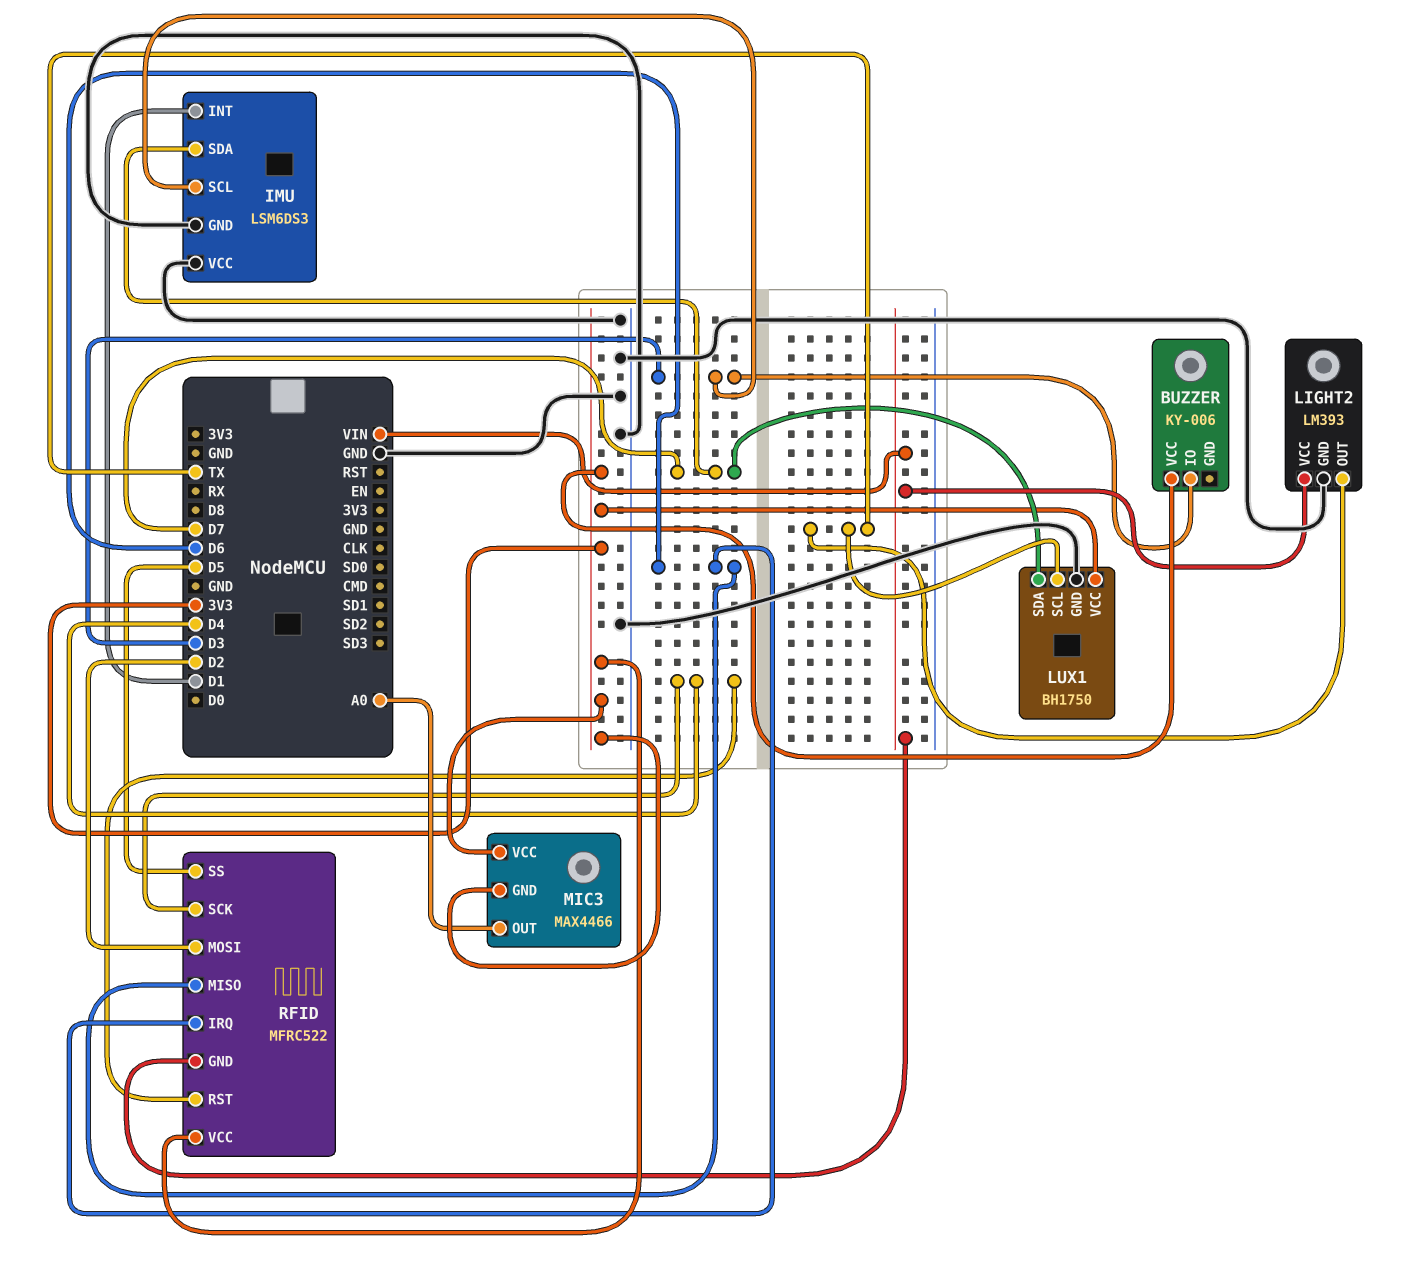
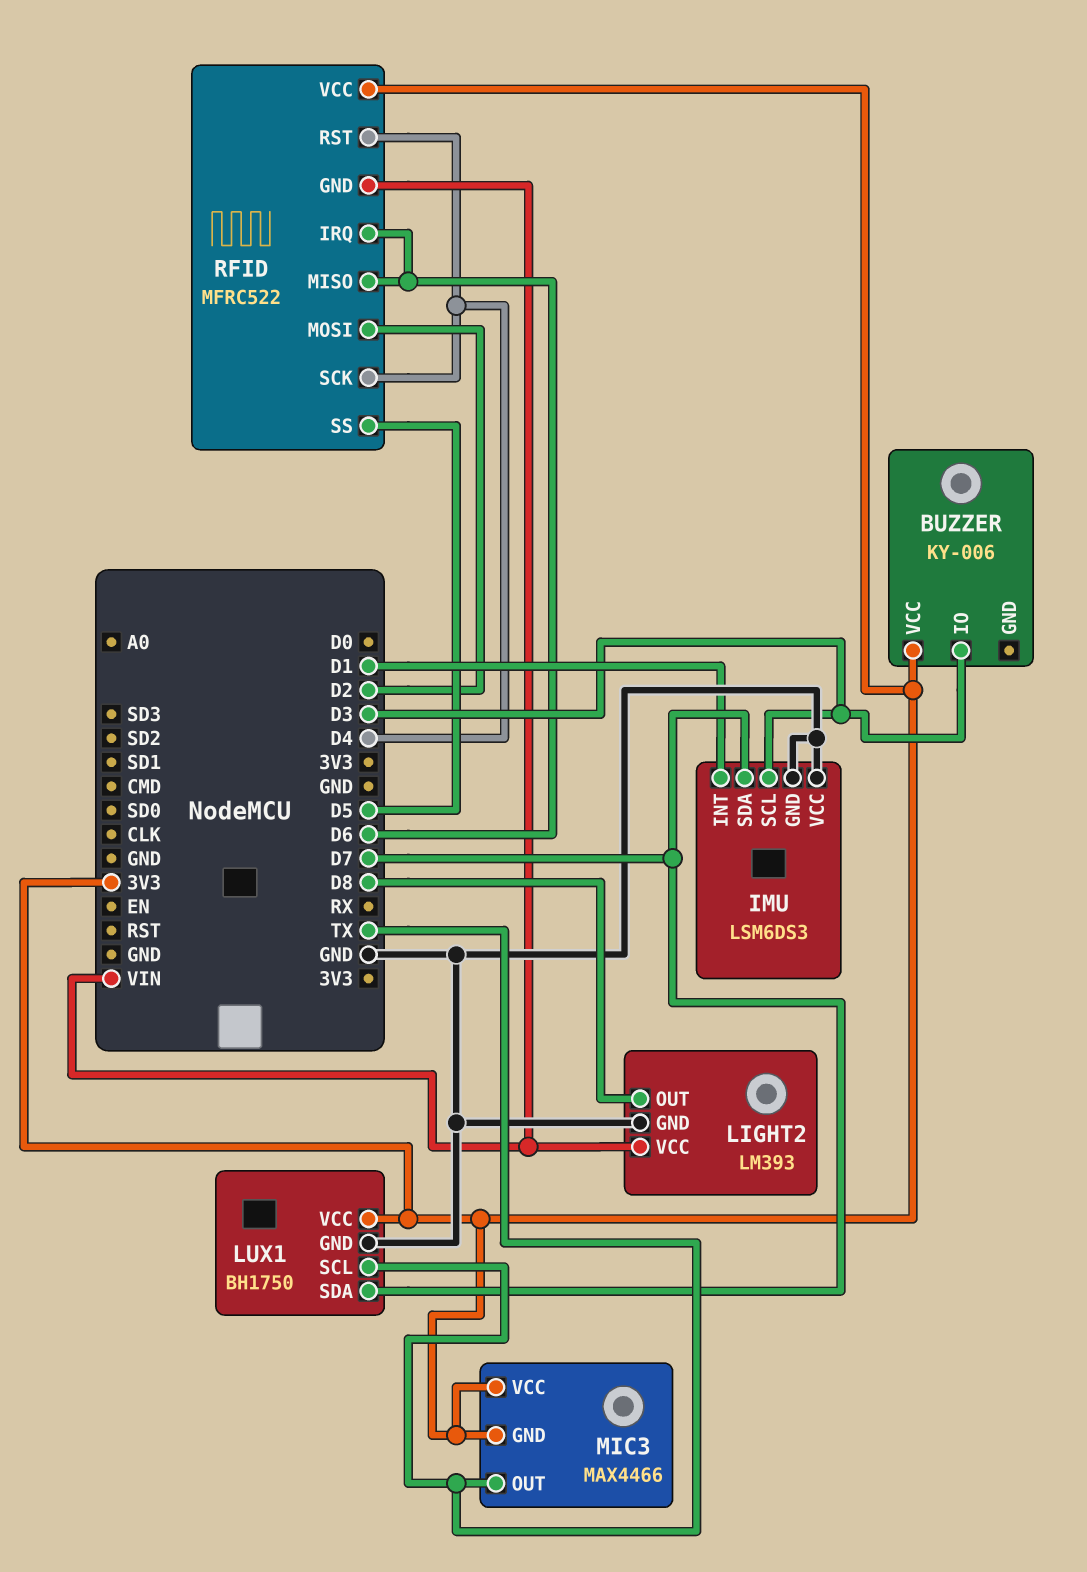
LIGHT2 pin OUT: TX -> D8
MIC3 pin OUT: A0 -> TX

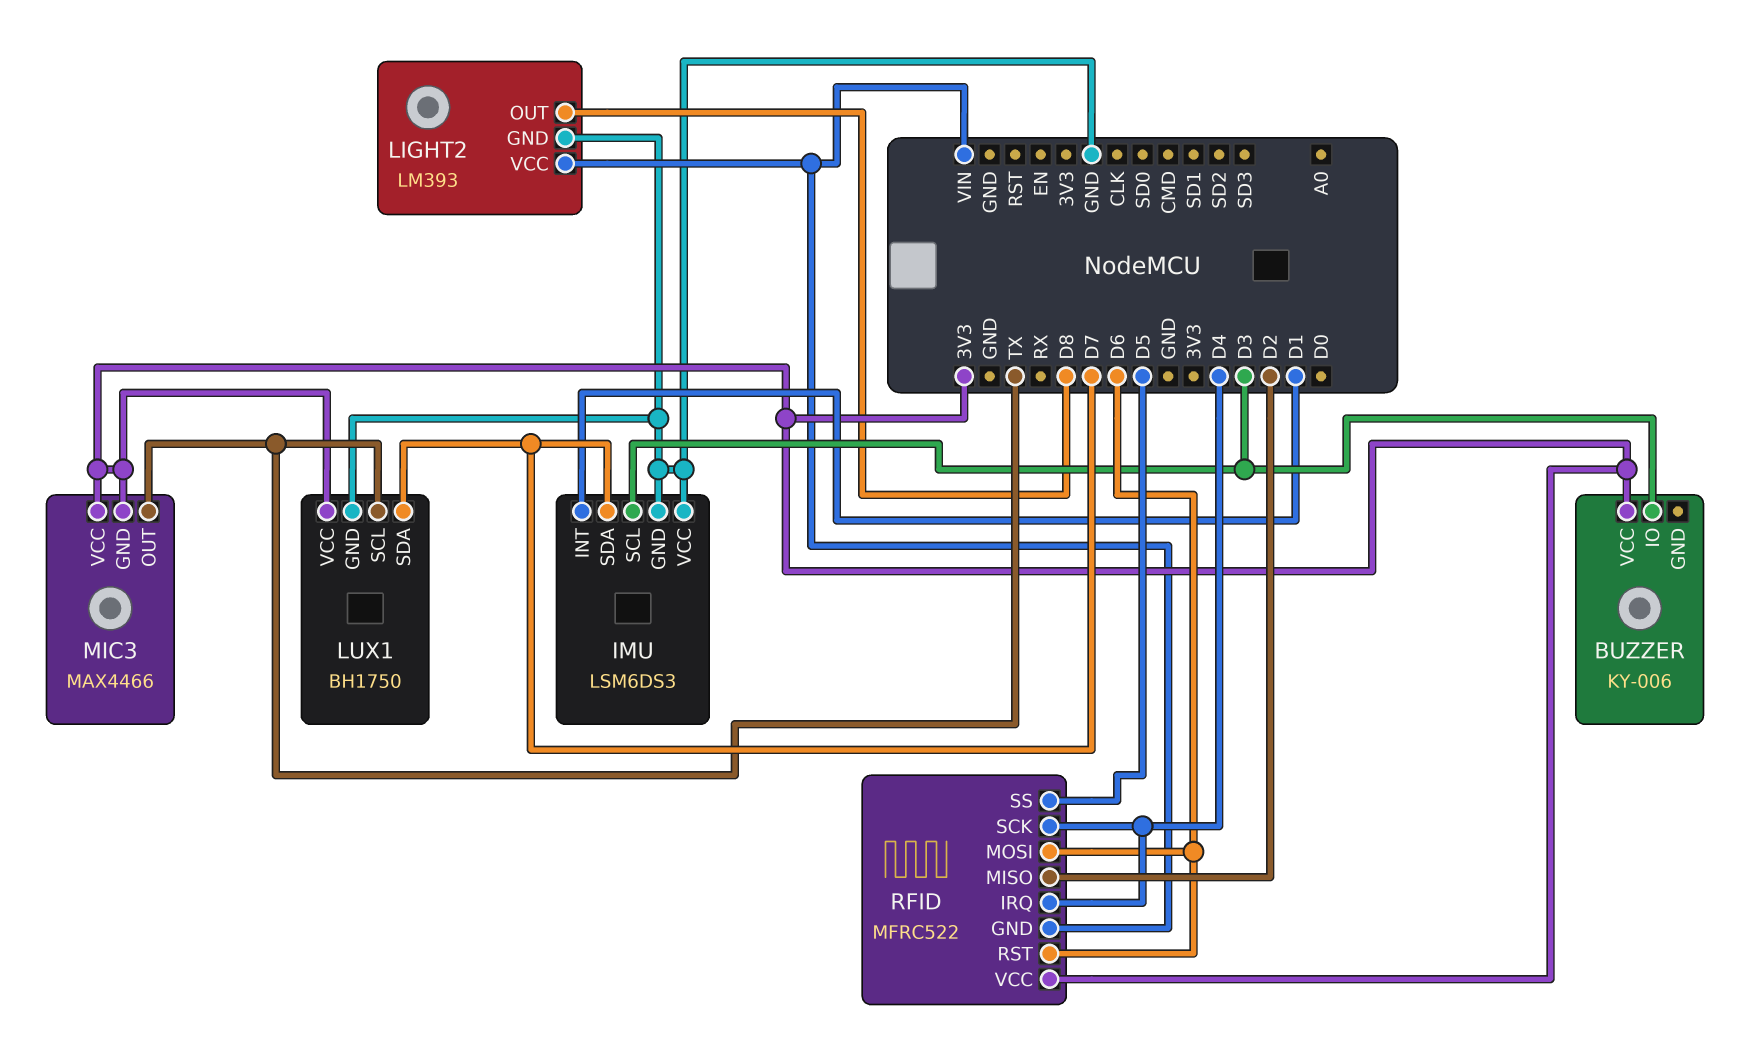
RFID pin IRQ: D6 -> D4
RFID pin MISO: D6 -> D2
RFID pin MOSI: D2 -> D6
RFID pin RST: D4 -> D6

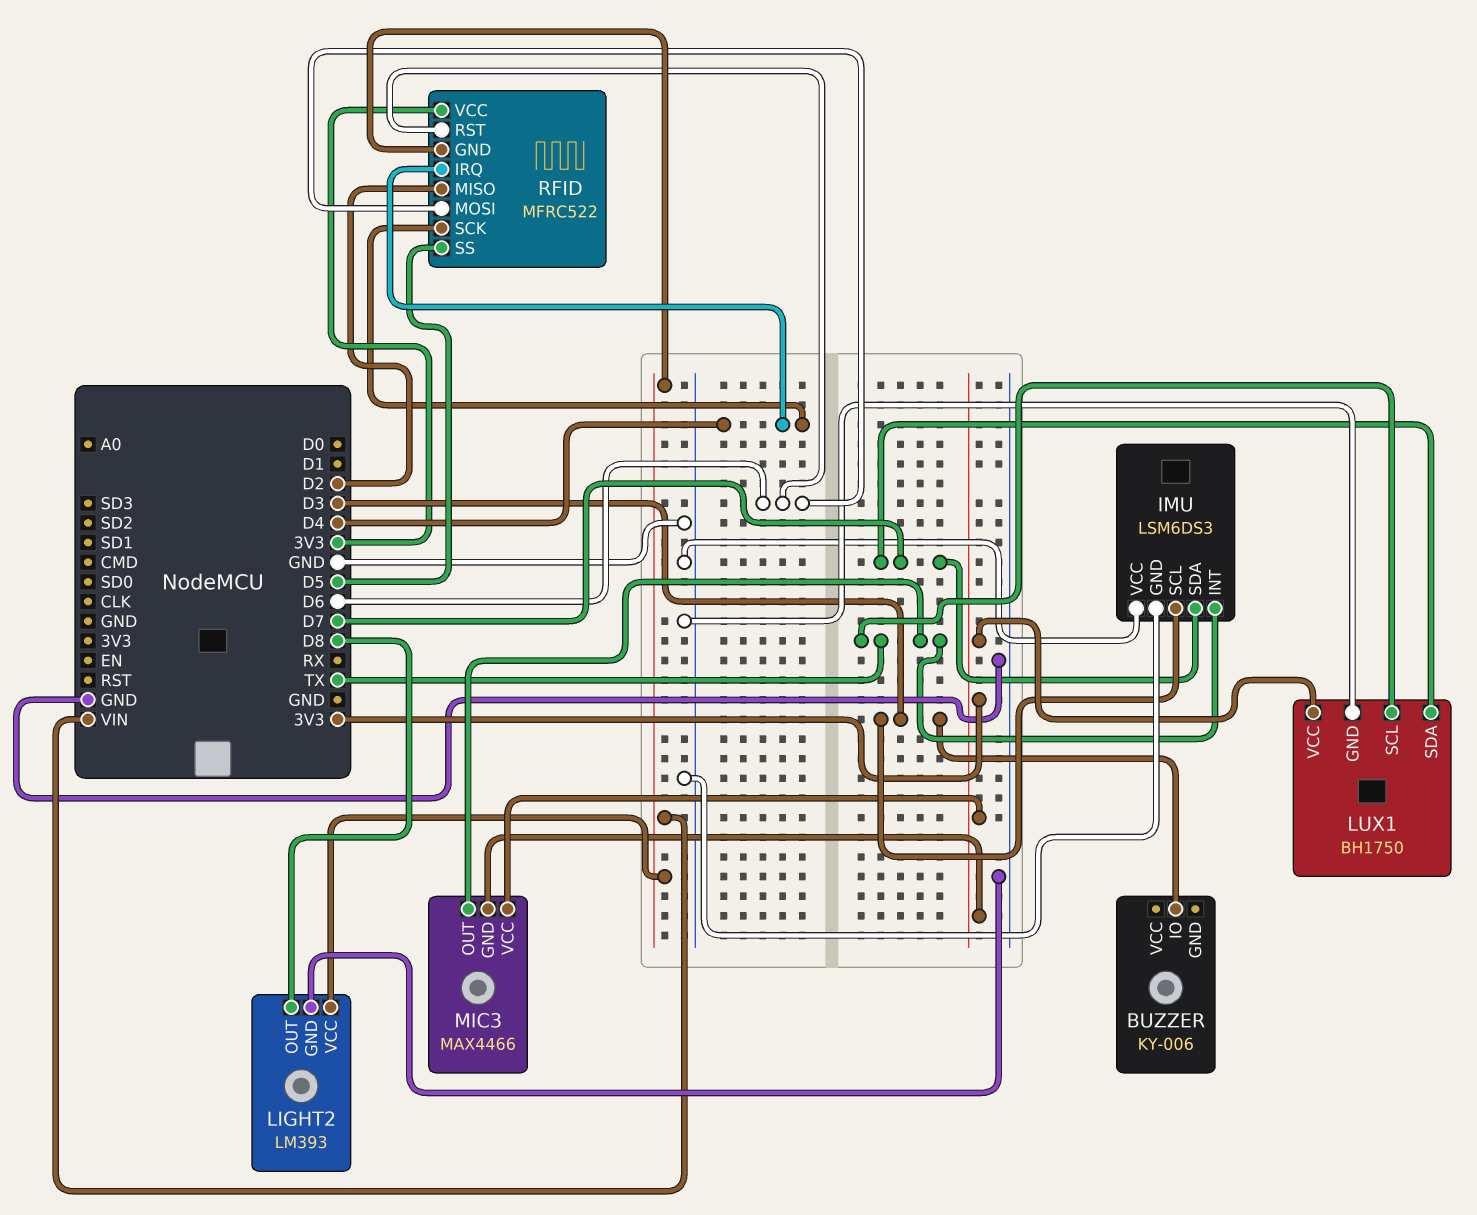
BUZZER pin VCC: 3V3 -> none
IMU pin INT: D1 -> TX

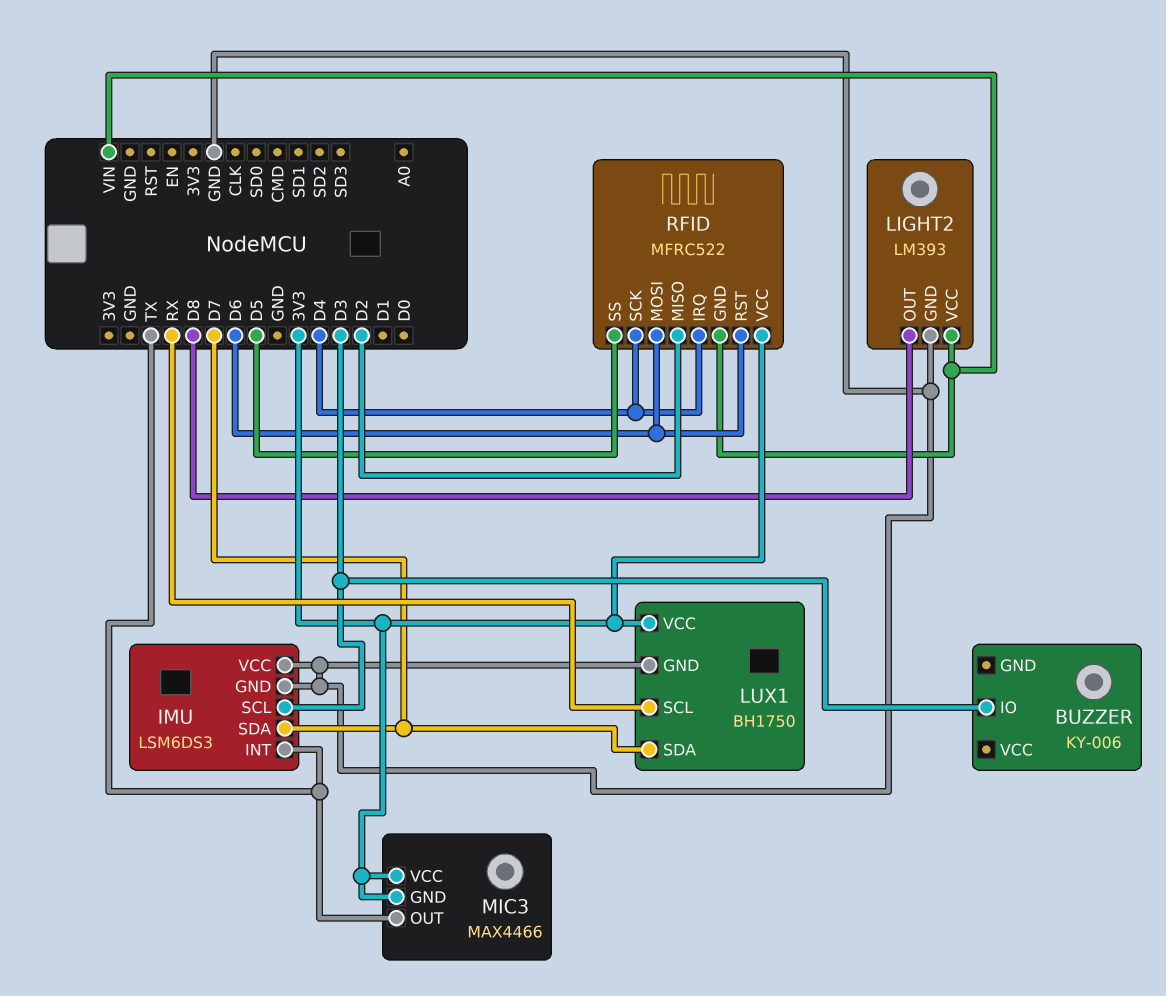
LUX1 pin SCL: TX -> RX

